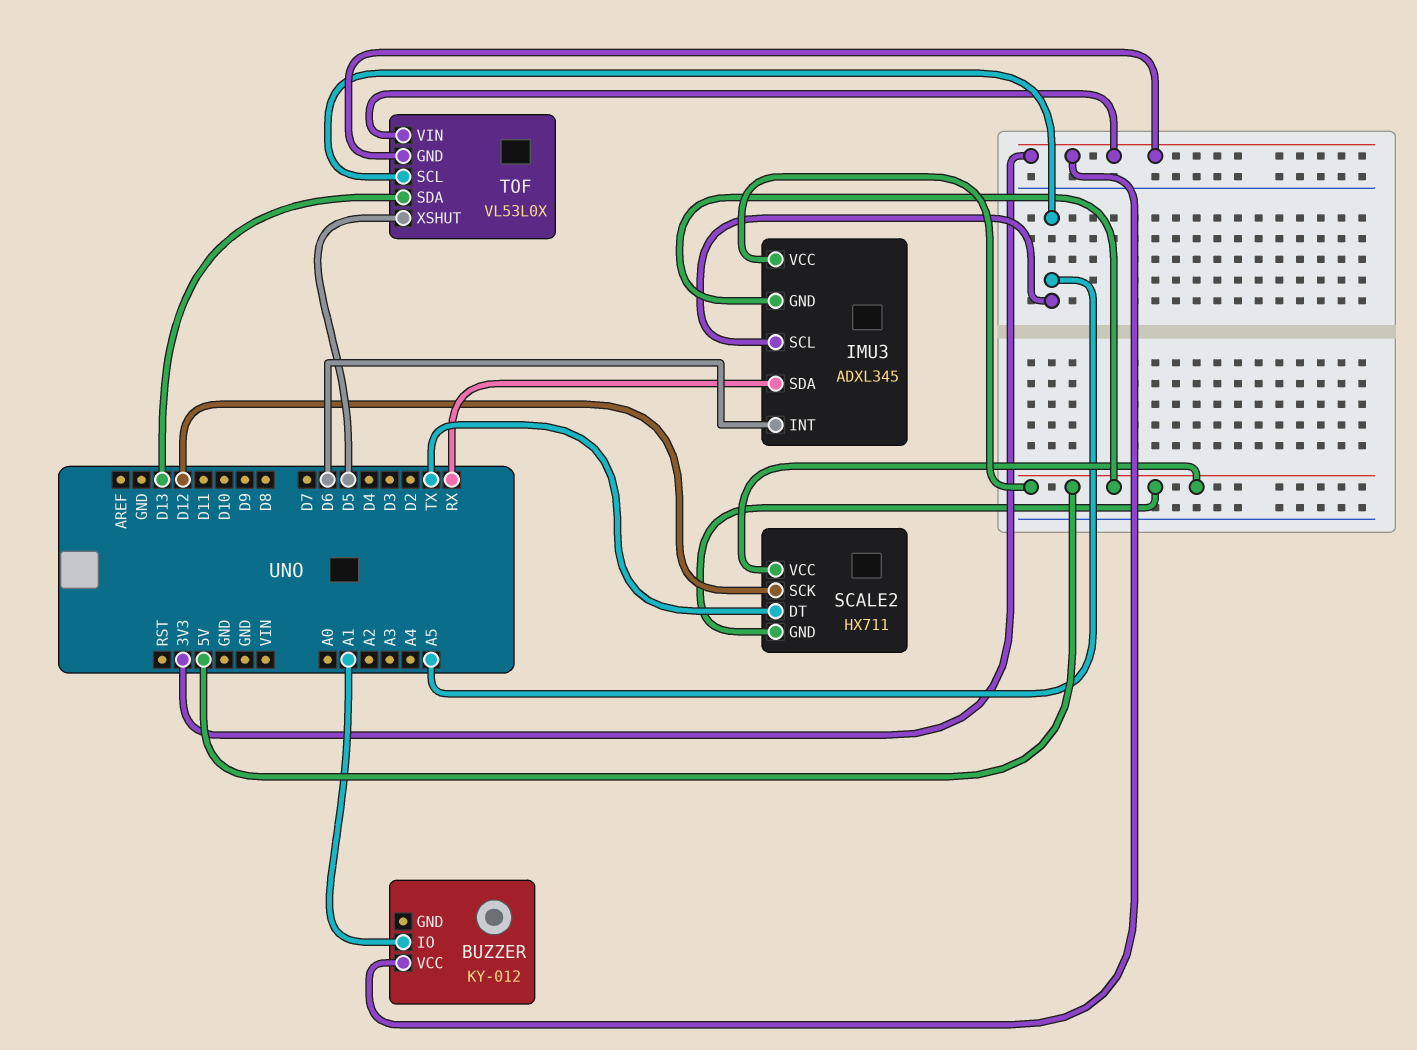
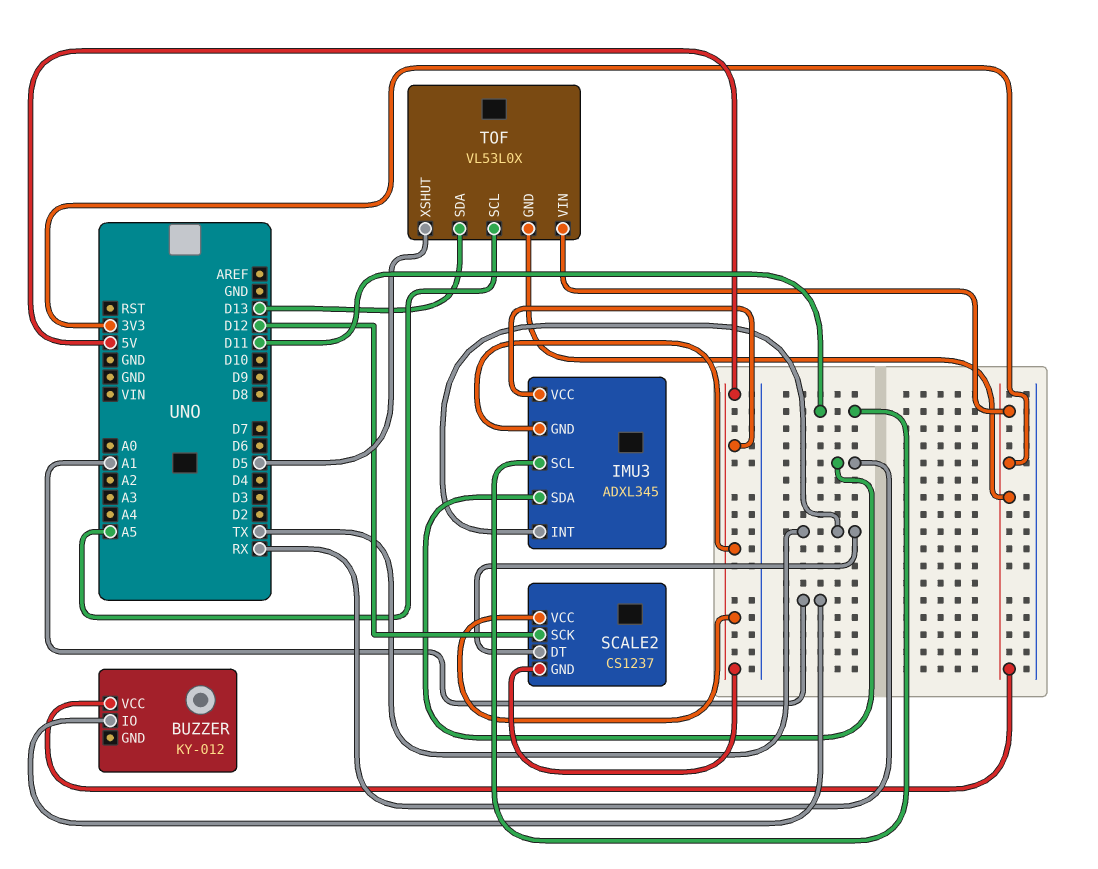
IMU3 pin INT: D6 -> TX
IMU3 pin SCL: A5 -> D11
SCALE2: HX711 -> CS1237

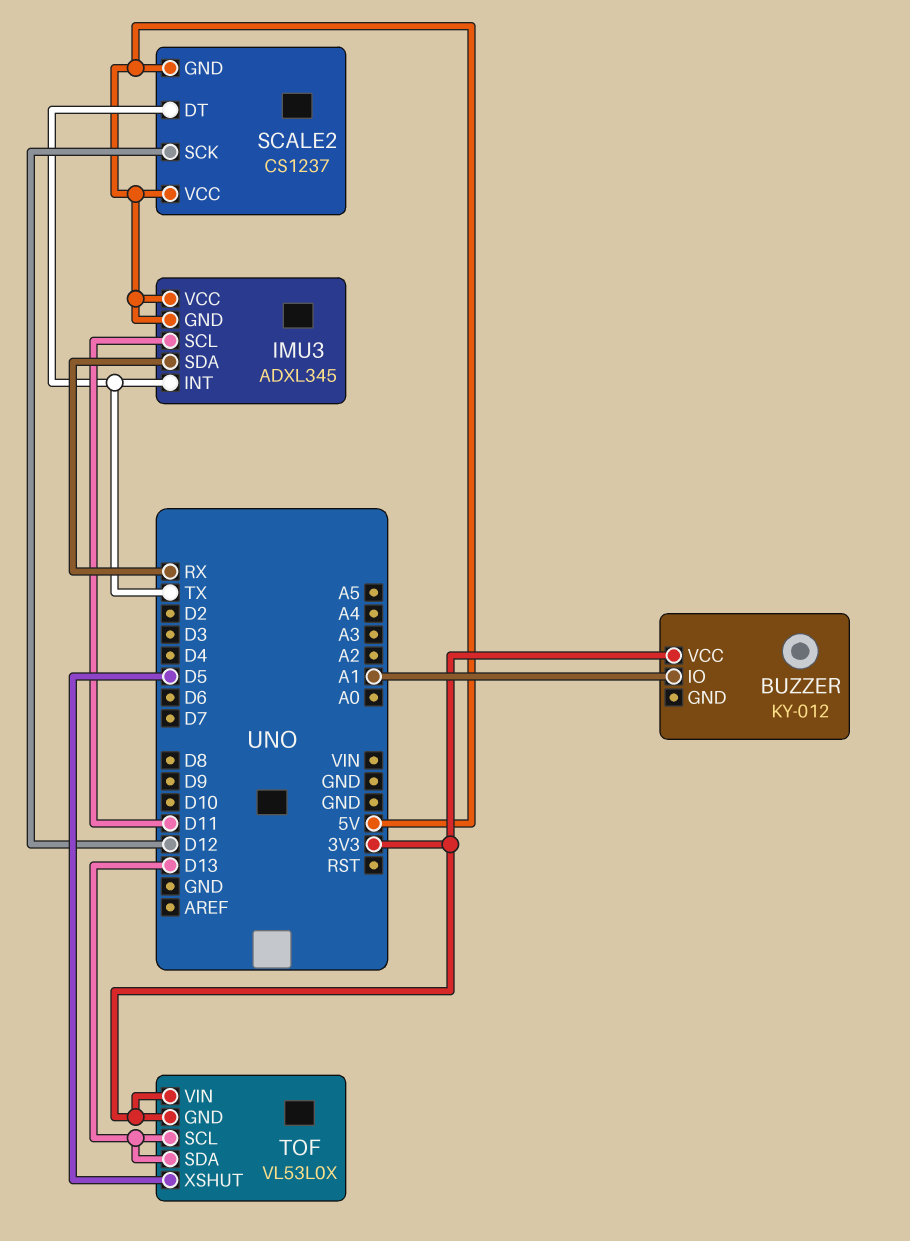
TOF pin SCL: A5 -> D13

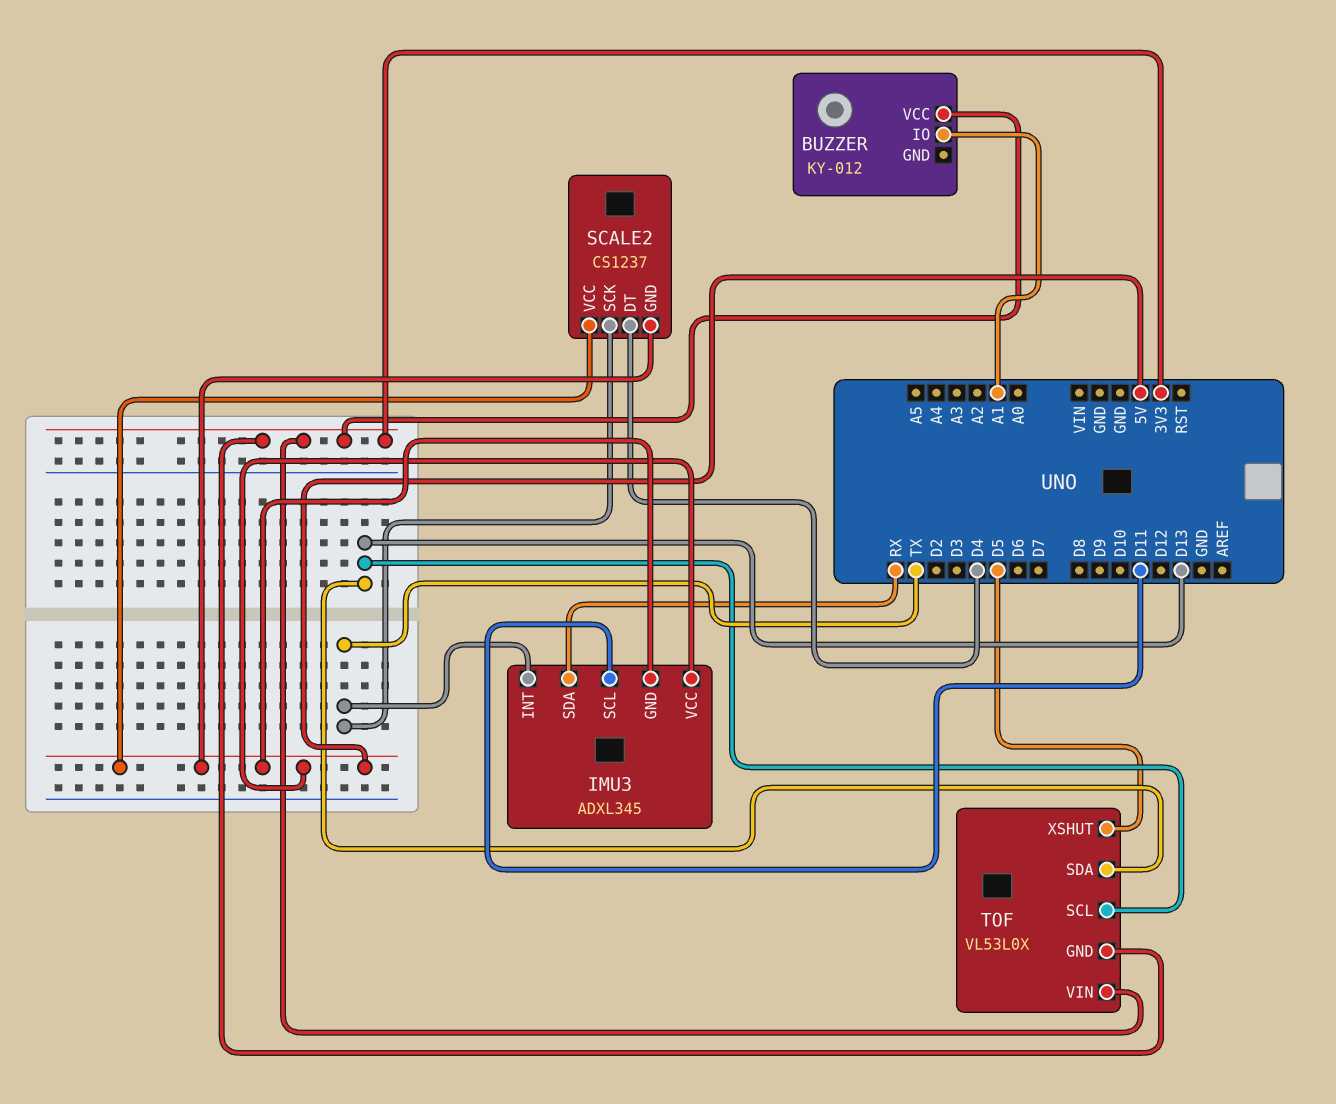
SCALE2 pin DT: TX -> D4
SCALE2 pin SCK: D12 -> TX

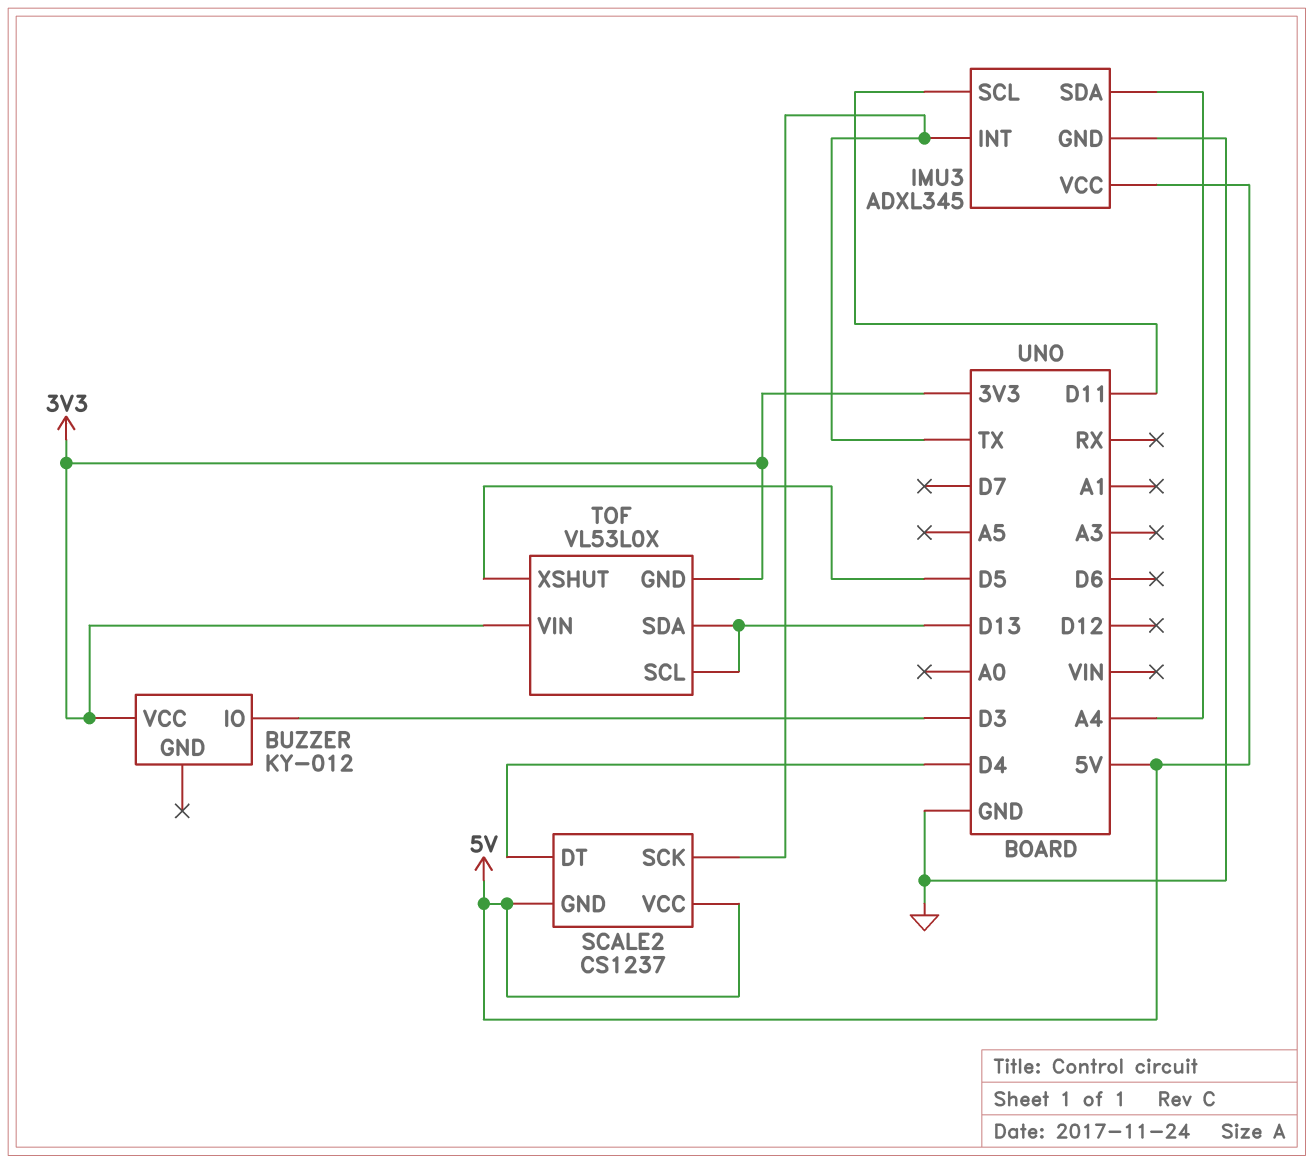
BUZZER pin IO: A1 -> D3
IMU3 pin GND: 5V -> GND
IMU3 pin SDA: RX -> A4

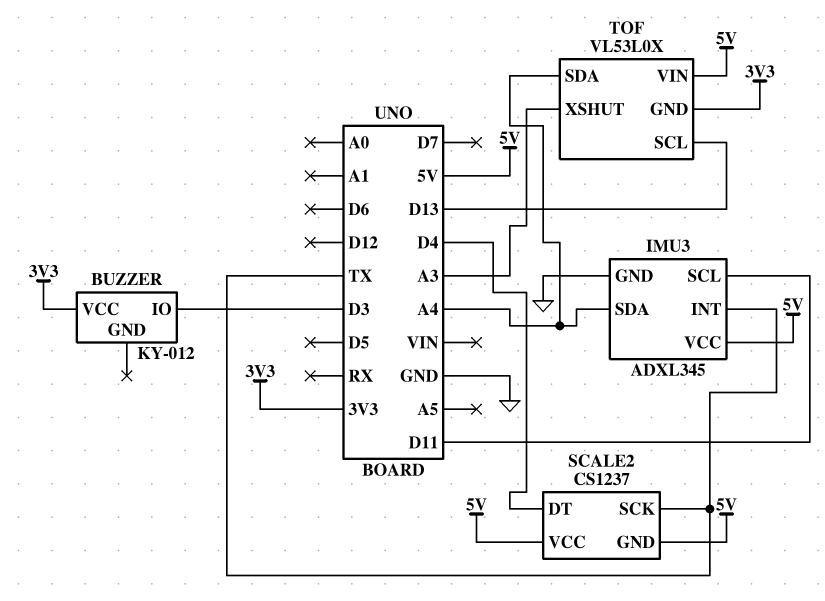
TOF pin SDA: D13 -> A4
TOF pin VIN: 3V3 -> 5V
TOF pin XSHUT: D5 -> A3

